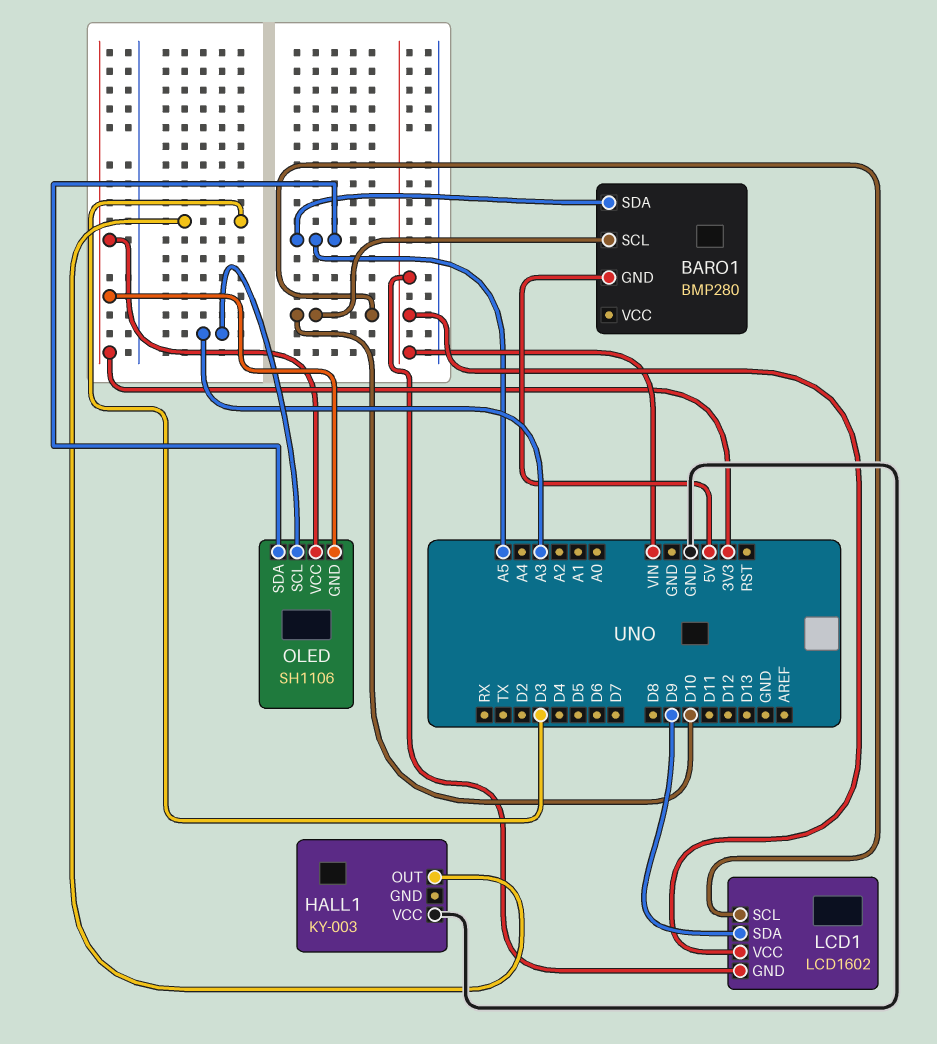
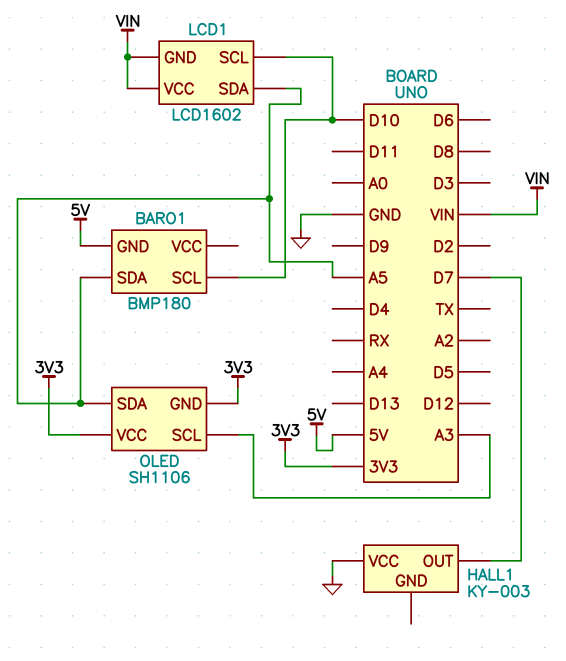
BARO1: BMP280 -> BMP180
HALL1 pin OUT: D3 -> D7
LCD1 pin SDA: D9 -> A5

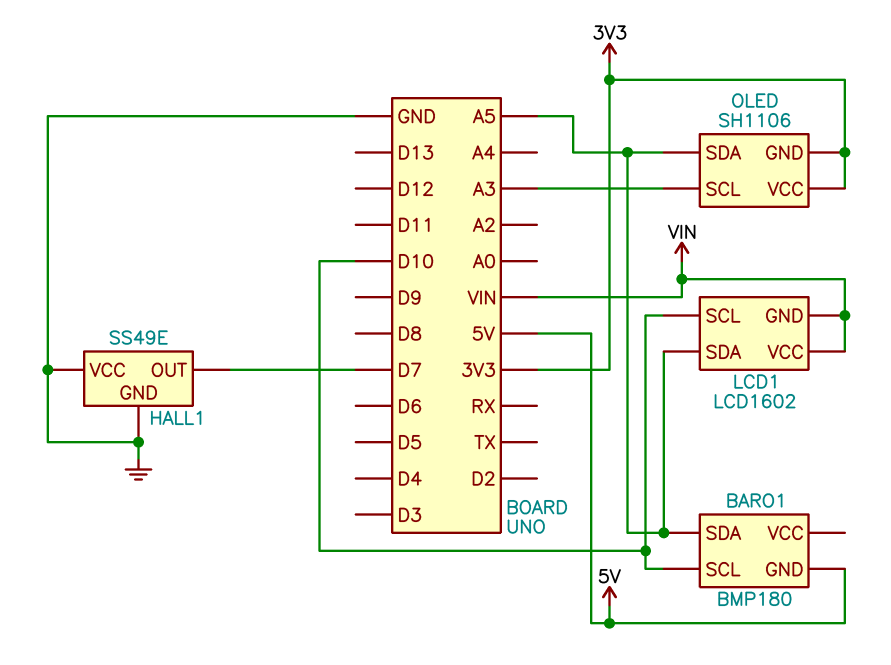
HALL1: KY-003 -> SS49E
HALL1 pin GND: none -> GND

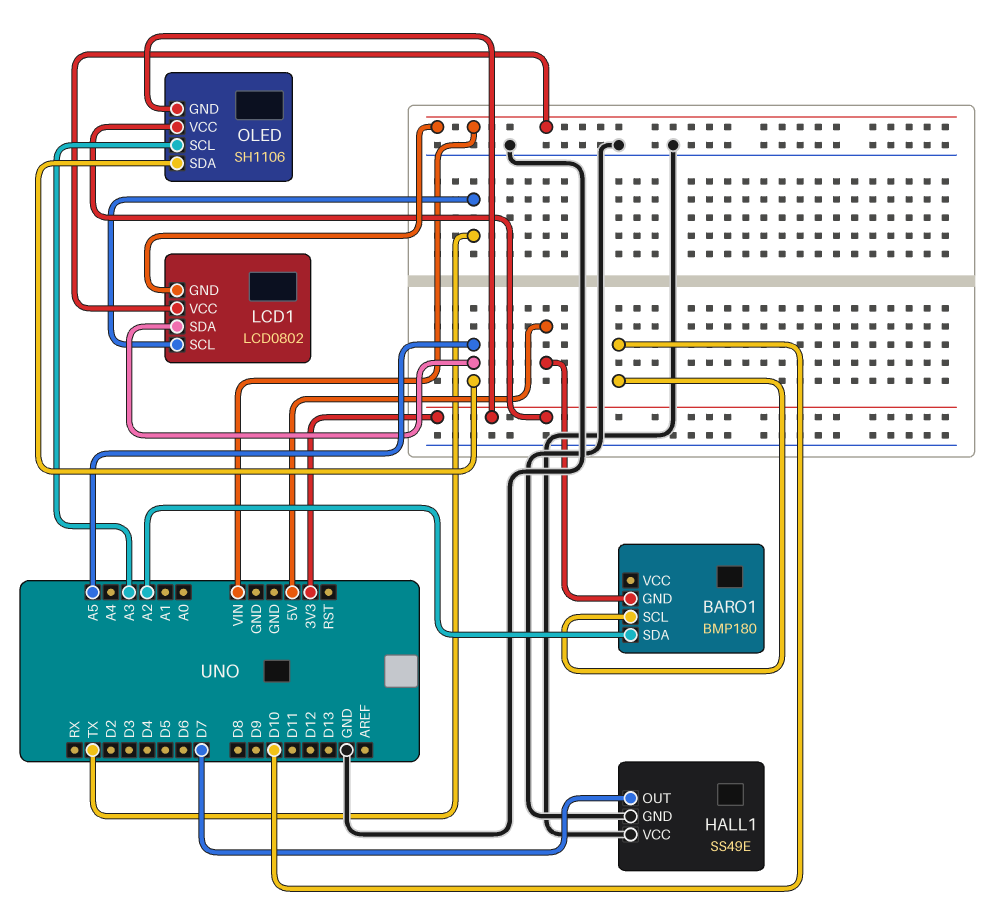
BARO1 pin SDA: A5 -> A2
LCD1: LCD1602 -> LCD0802
LCD1 pin SCL: D10 -> TX

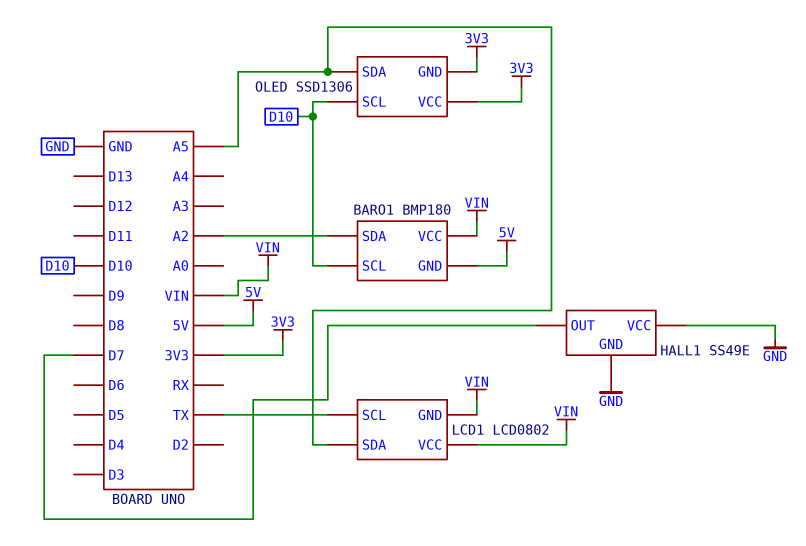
BARO1 pin VCC: none -> VIN
OLED: SH1106 -> SSD1306
OLED pin SCL: A3 -> D10

